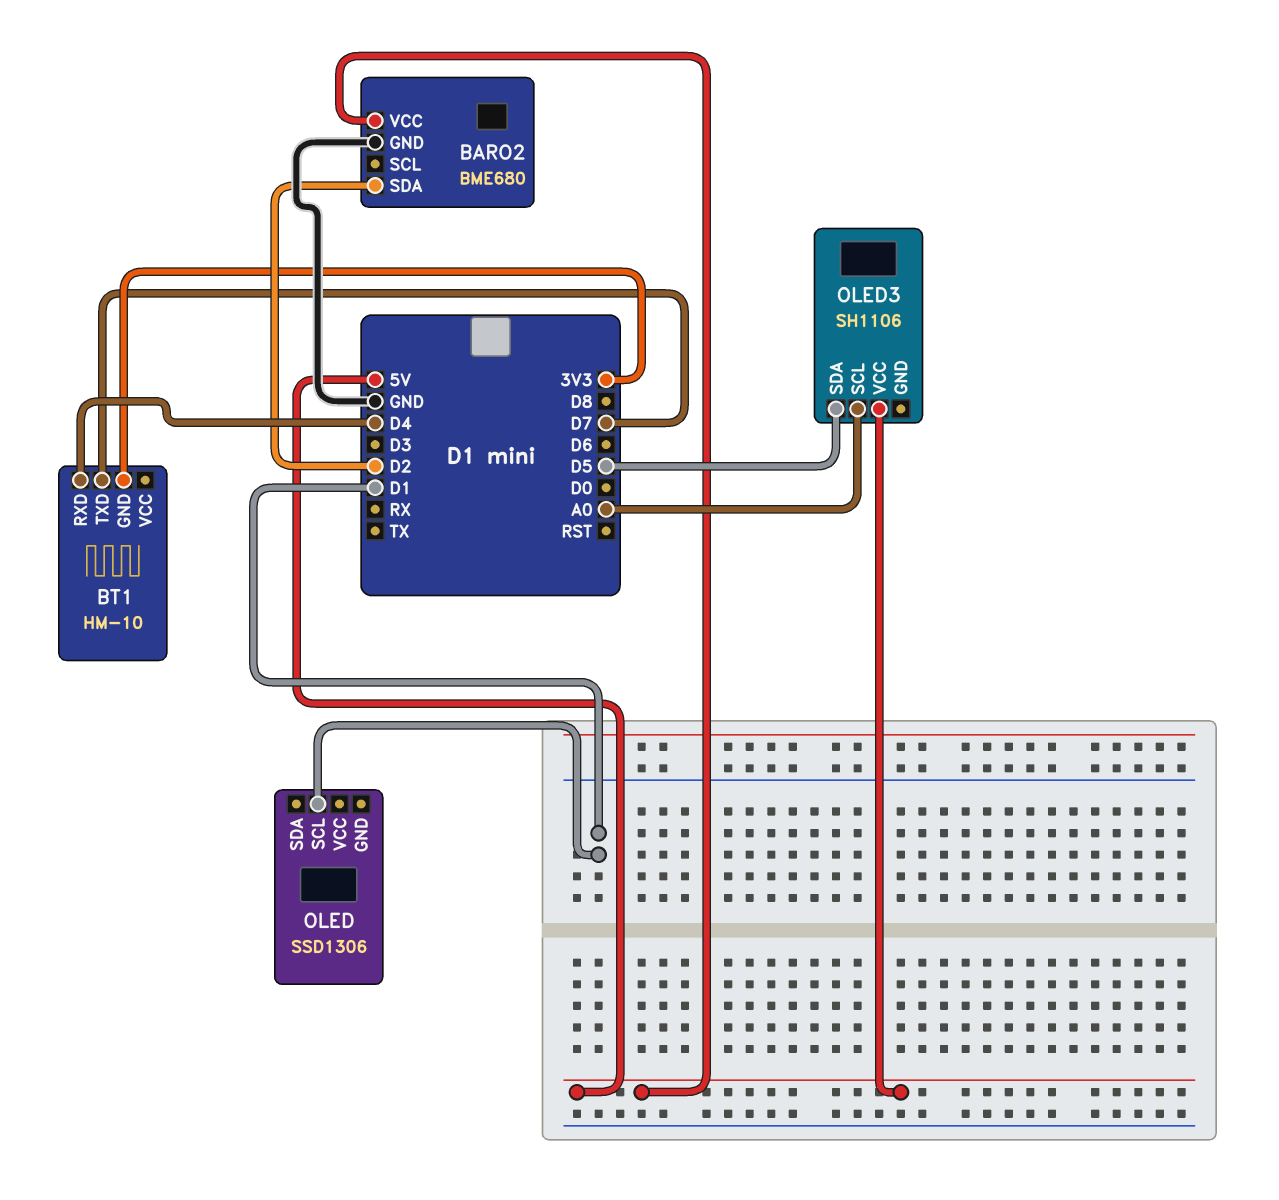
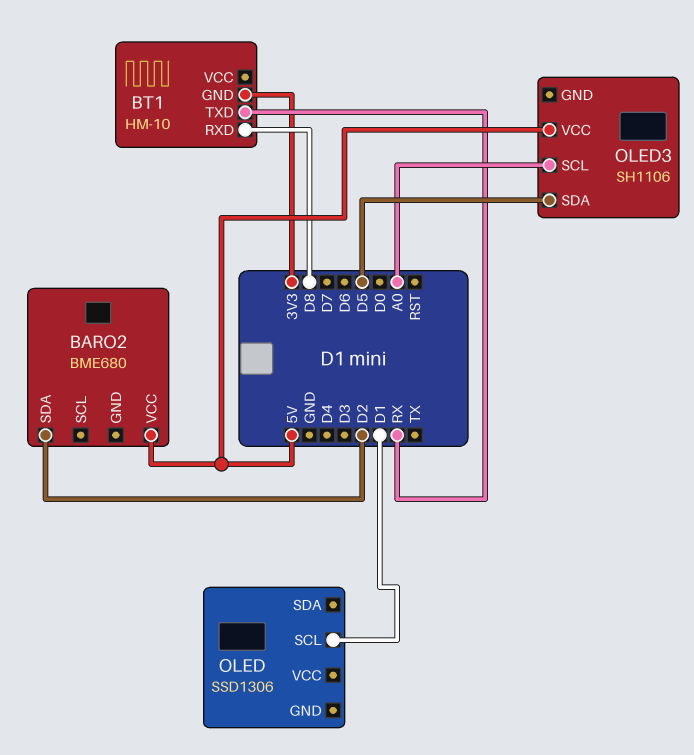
BARO2 pin GND: GND -> none
BT1 pin RXD: D4 -> D8
BT1 pin TXD: D7 -> RX

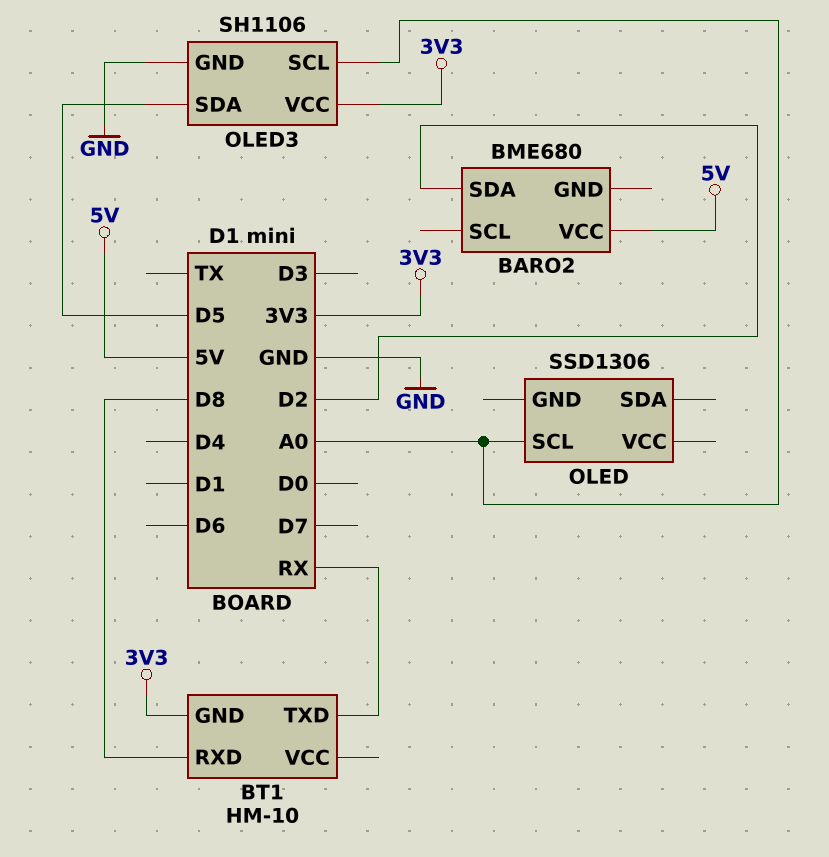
OLED pin SCL: D1 -> A0
OLED3 pin GND: none -> GND
OLED3 pin VCC: 5V -> 3V3

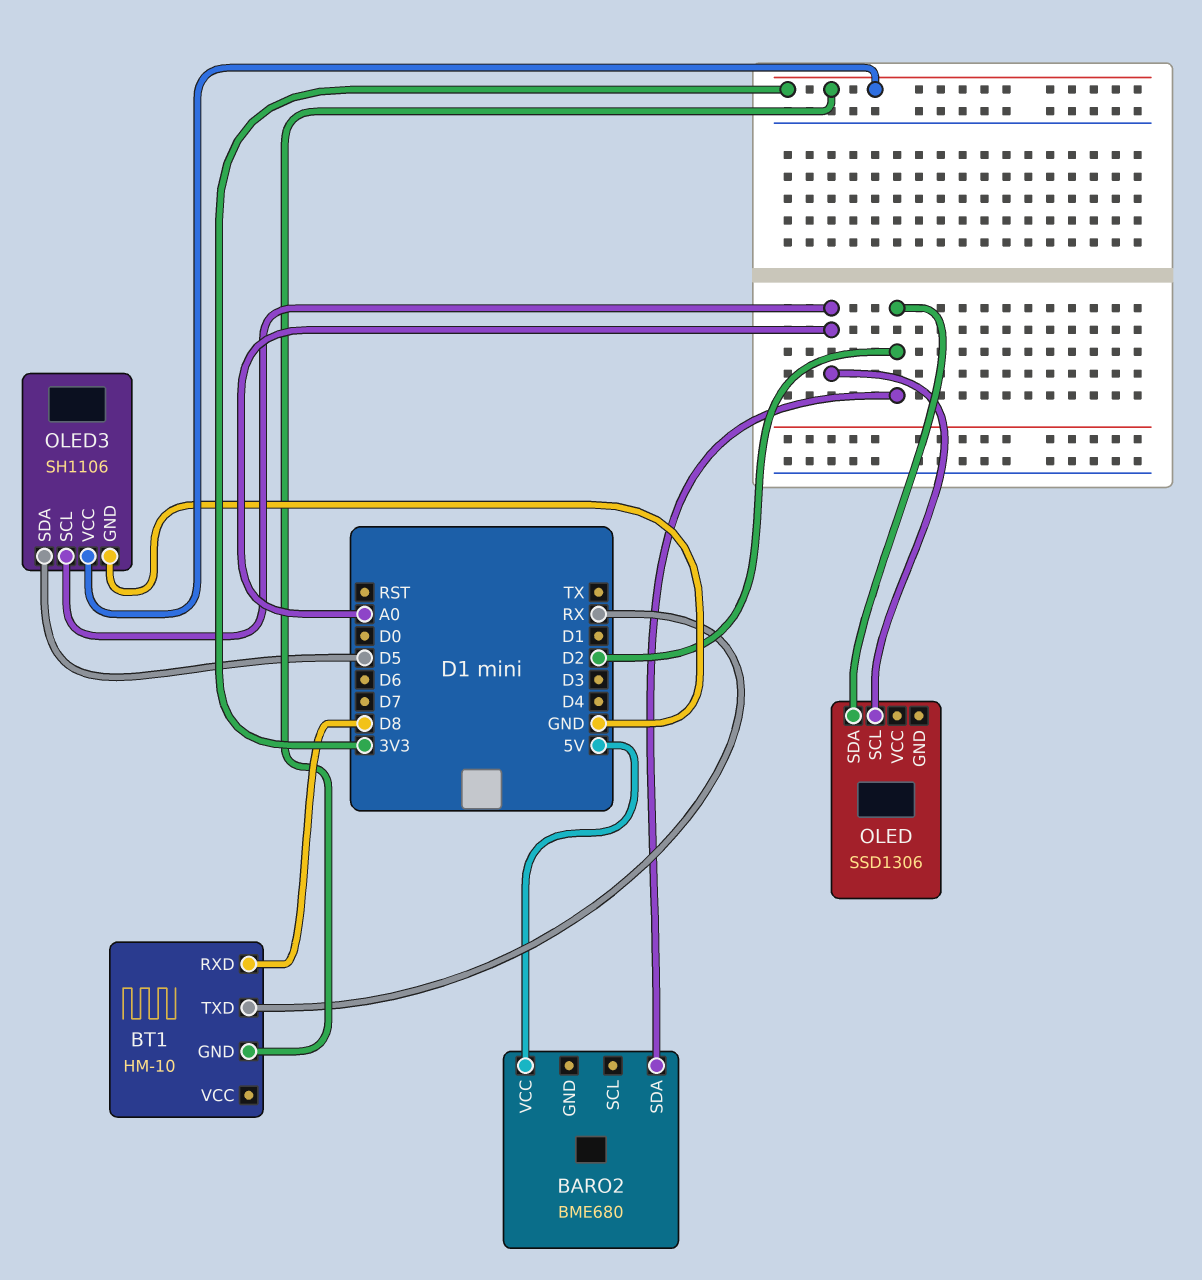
OLED pin SDA: none -> D2

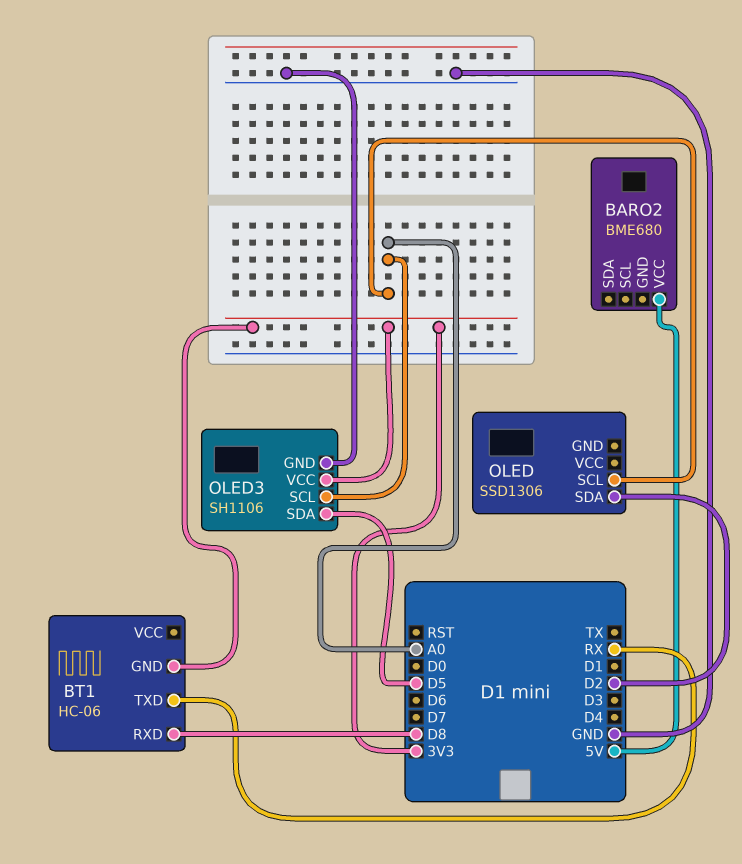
BARO2 pin SDA: D2 -> none
BT1: HM-10 -> HC-06

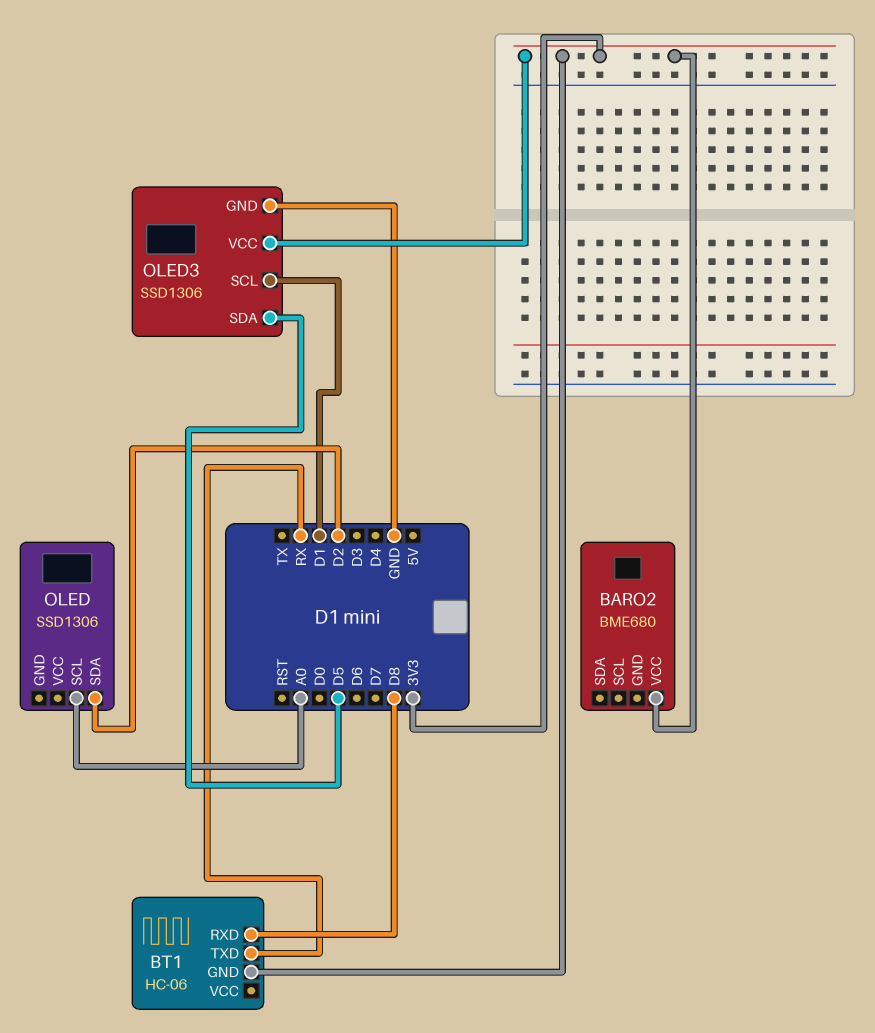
BARO2 pin VCC: 5V -> 3V3
OLED3: SH1106 -> SSD1306
OLED3 pin SCL: A0 -> D1

